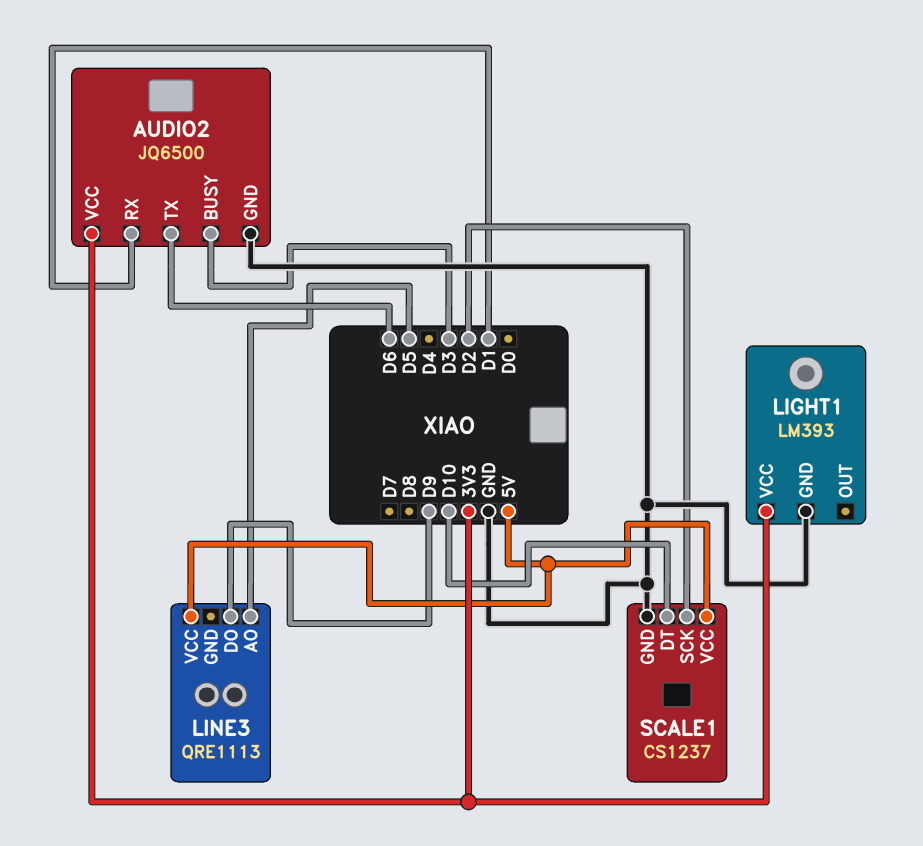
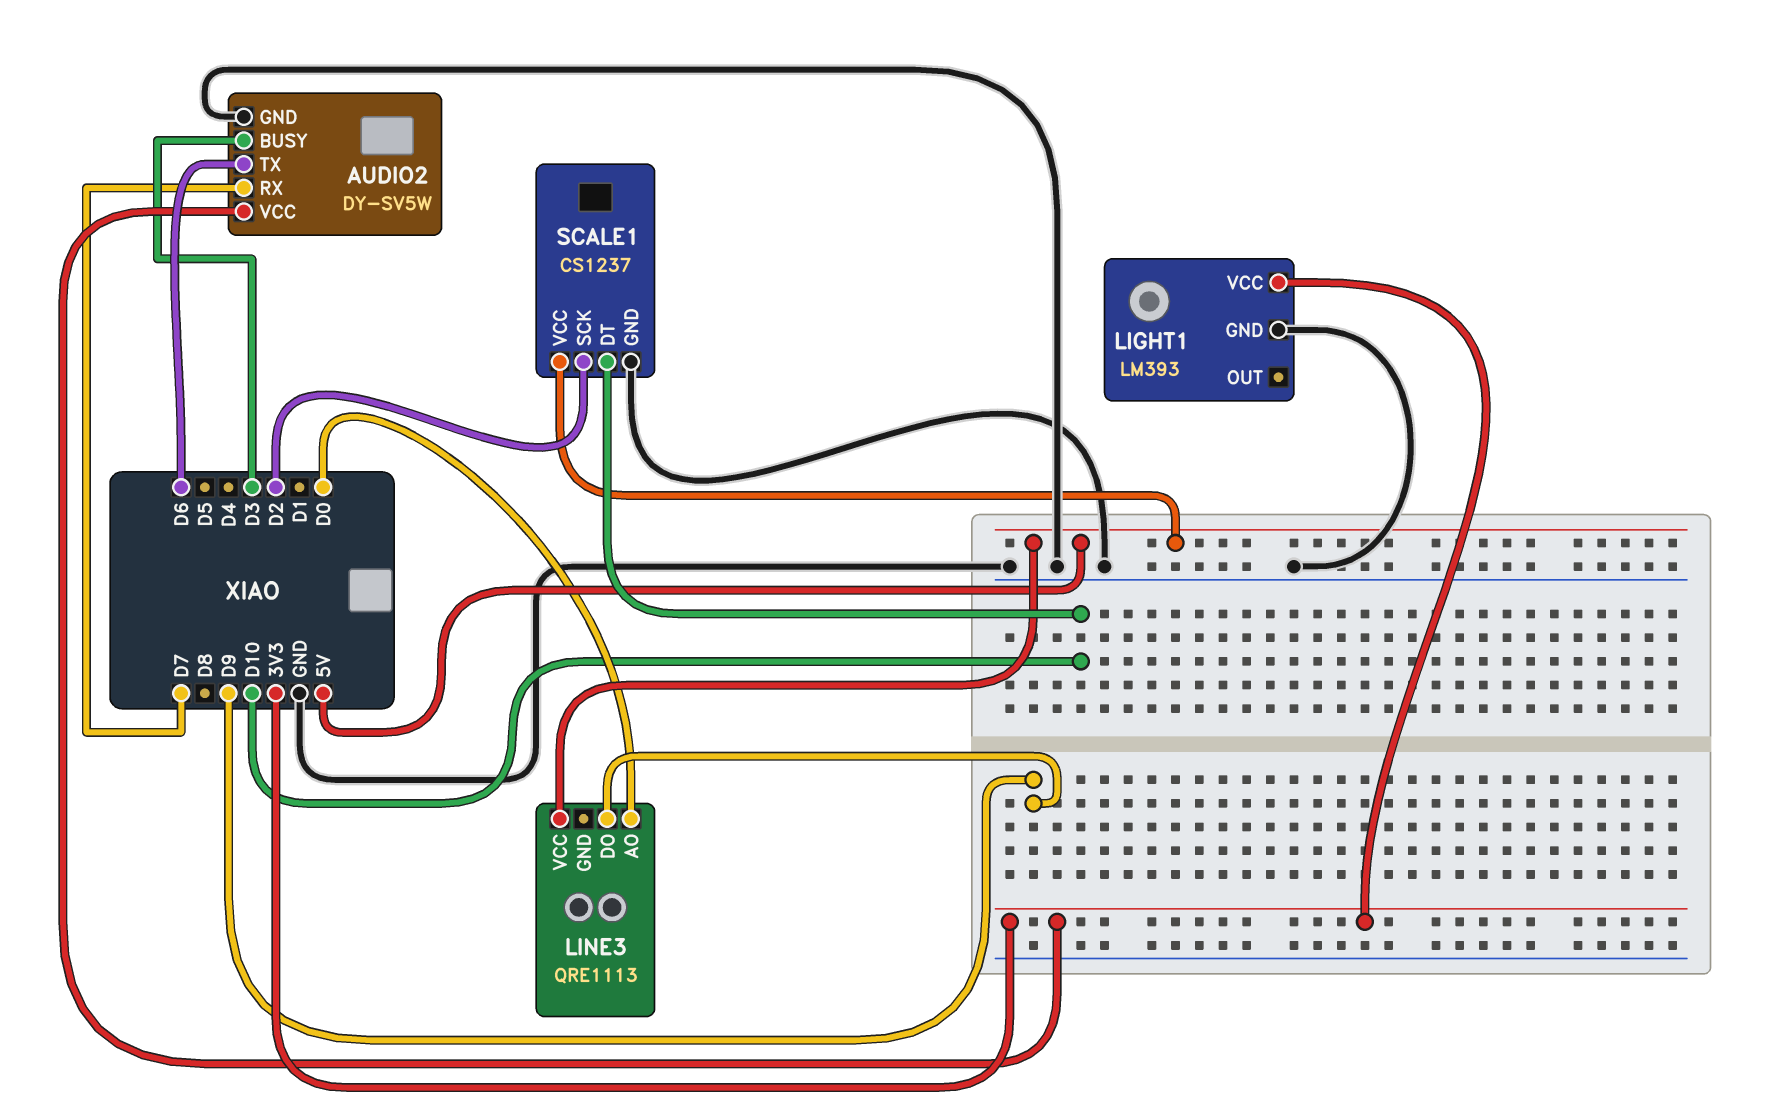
AUDIO2: JQ6500 -> DY-SV5W
AUDIO2 pin RX: D1 -> D7
LINE3 pin AO: D5 -> D0

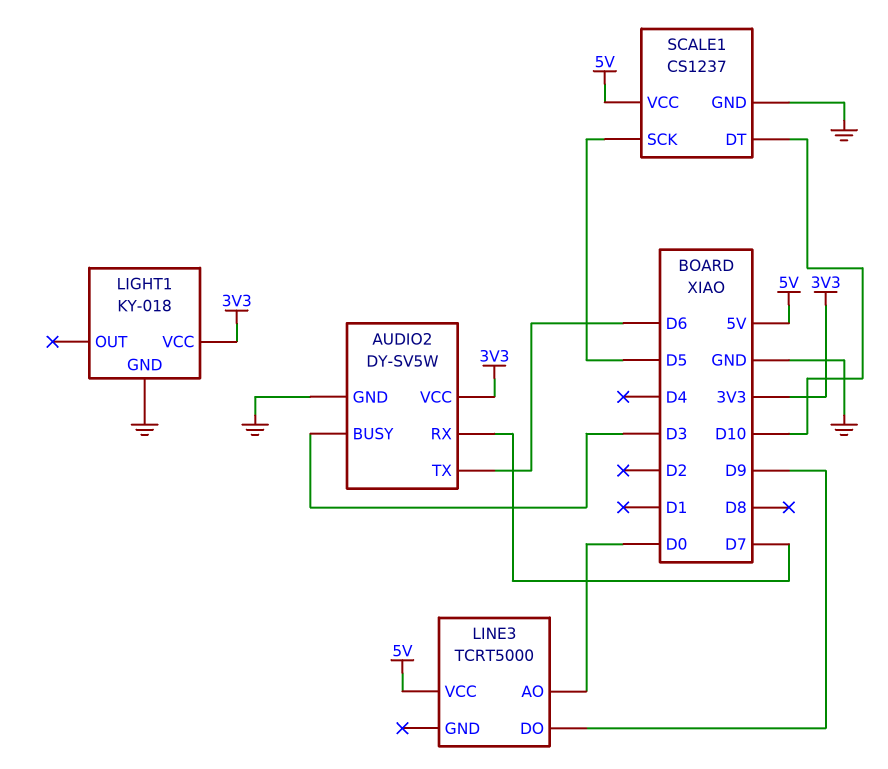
LIGHT1: LM393 -> KY-018
LINE3: QRE1113 -> TCRT5000
SCALE1 pin SCK: D2 -> D5

